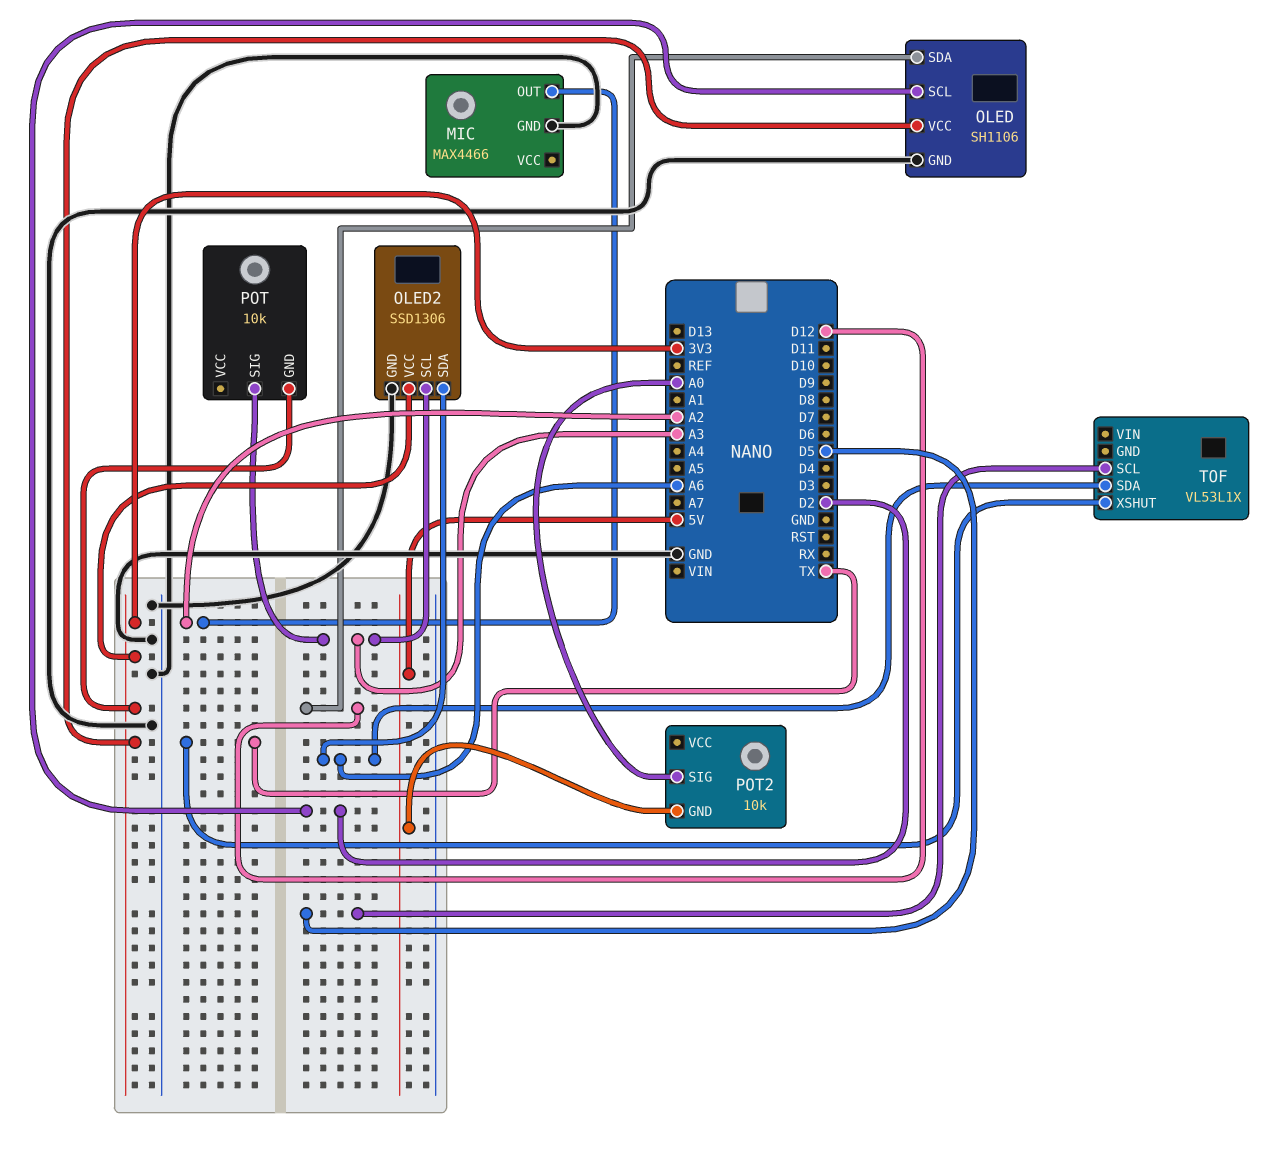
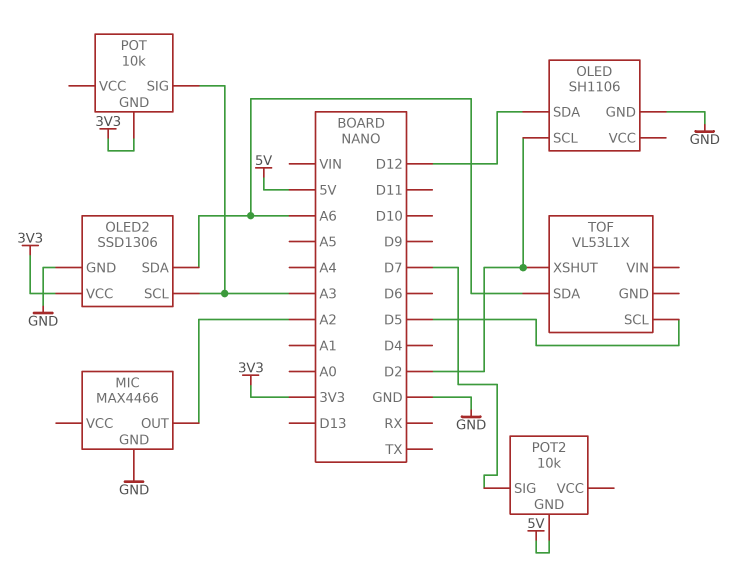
OLED pin VCC: 3V3 -> none
POT2 pin SIG: A0 -> D7
TOF pin XSHUT: TX -> D2

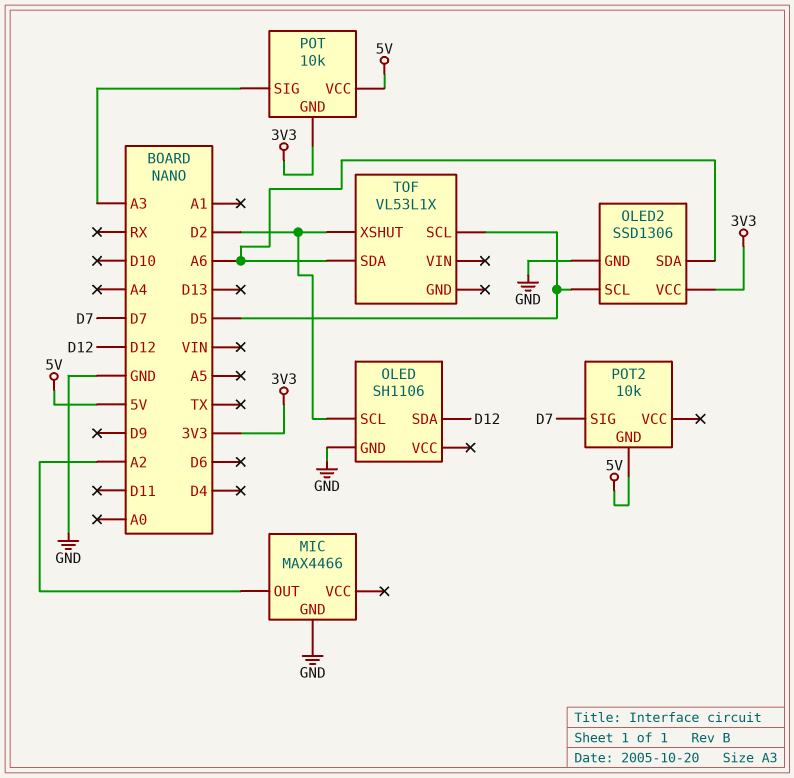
OLED2 pin SCL: A3 -> D5
POT pin VCC: none -> 5V

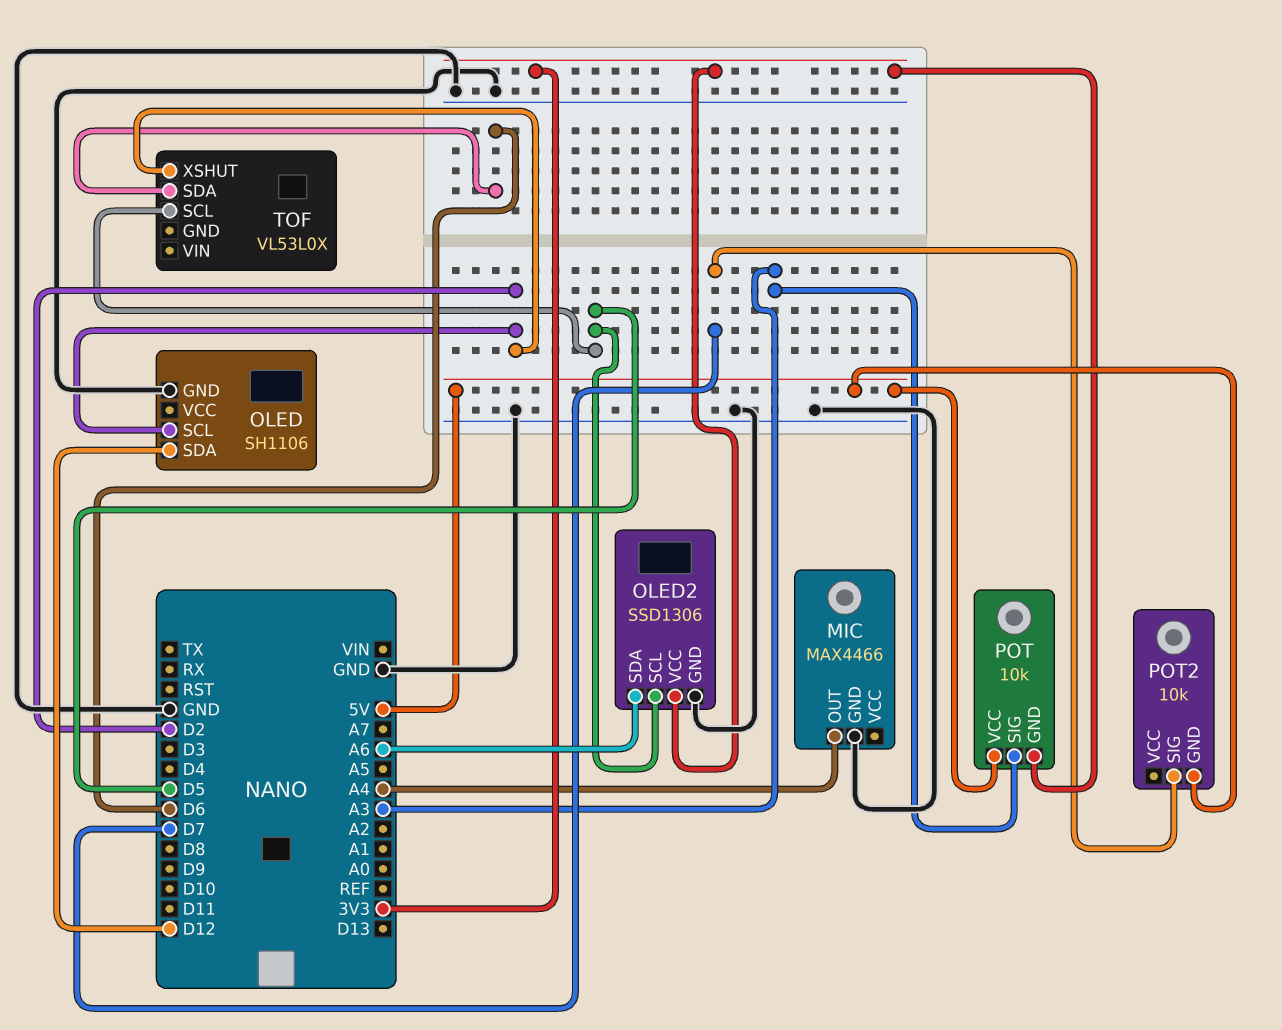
MIC pin OUT: A2 -> A4
TOF: VL53L1X -> VL53L0X
TOF pin SDA: A6 -> D6

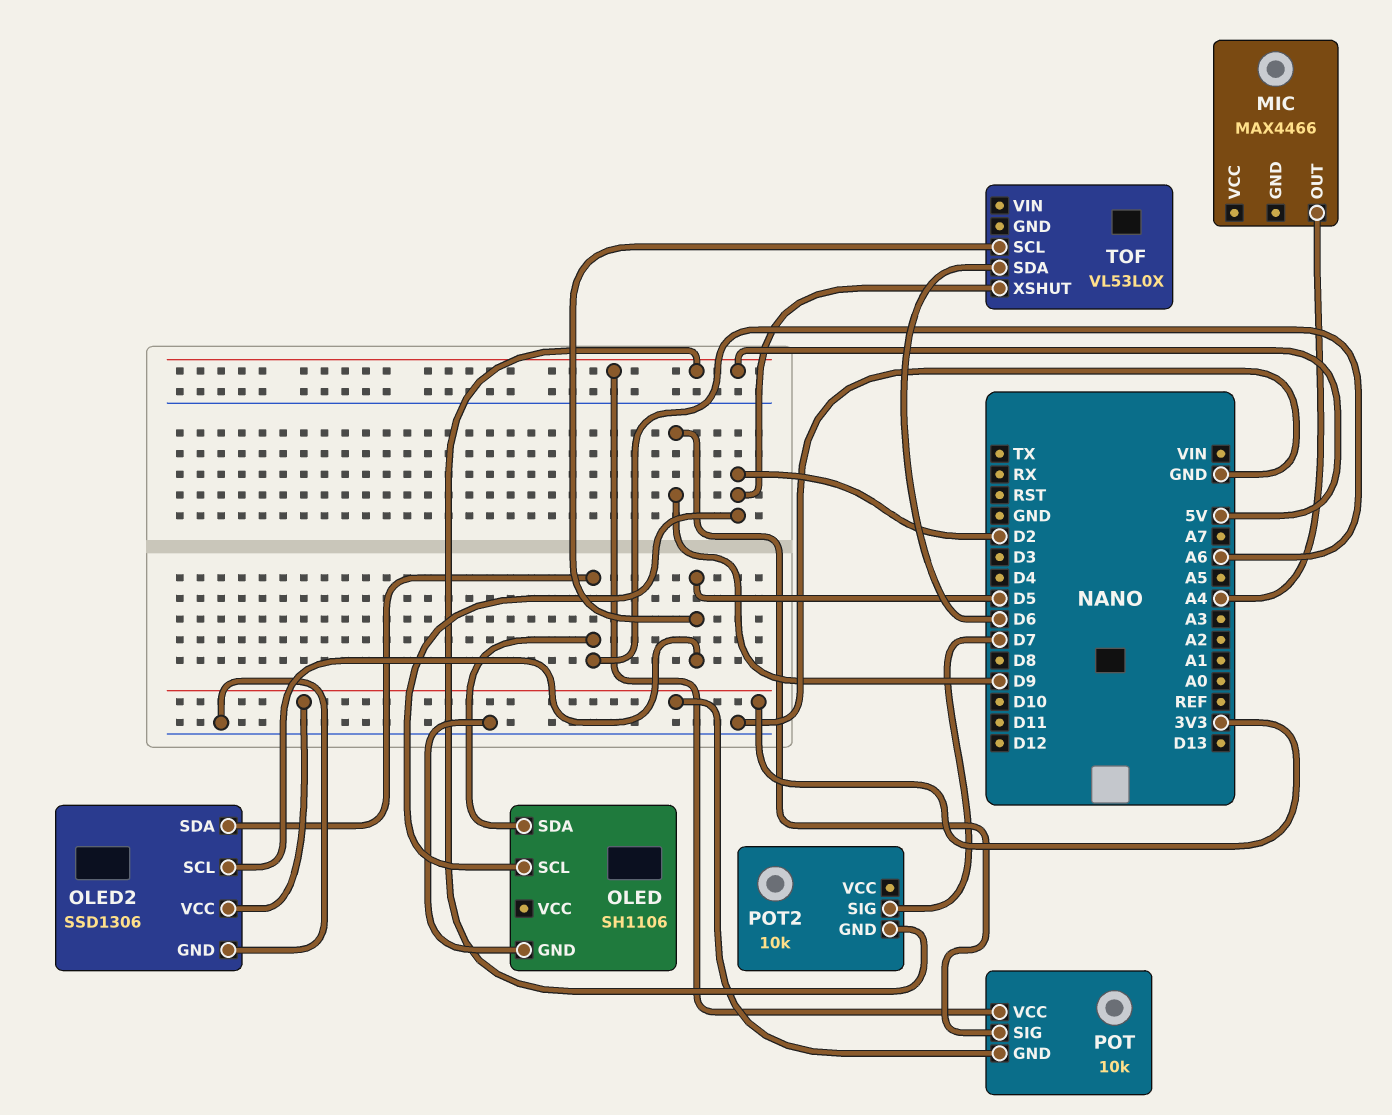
MIC pin GND: GND -> none
OLED pin SDA: D12 -> A6
POT pin SIG: A3 -> D9

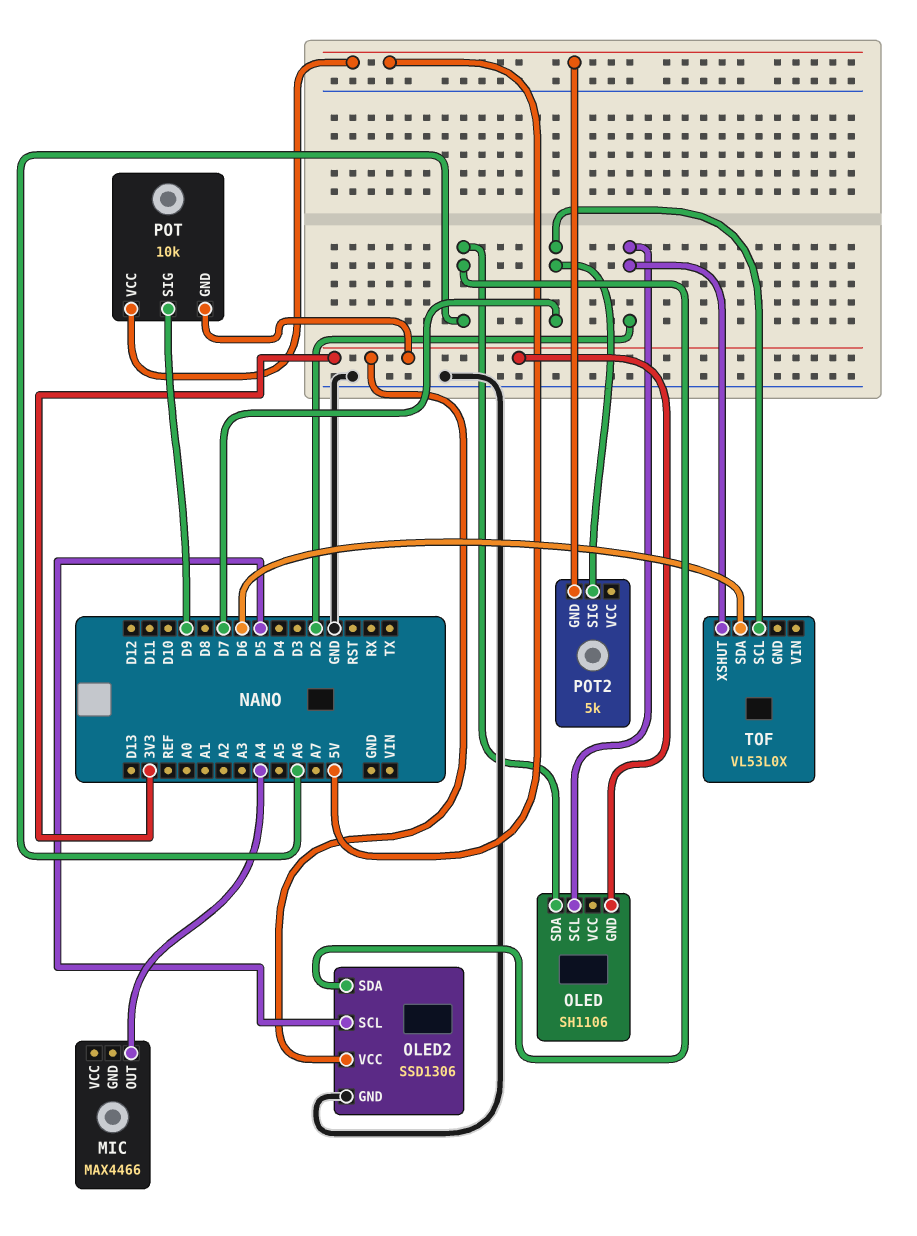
OLED pin GND: GND -> 3V3
POT2: 10k -> 5k
TOF pin SCL: D5 -> D7

